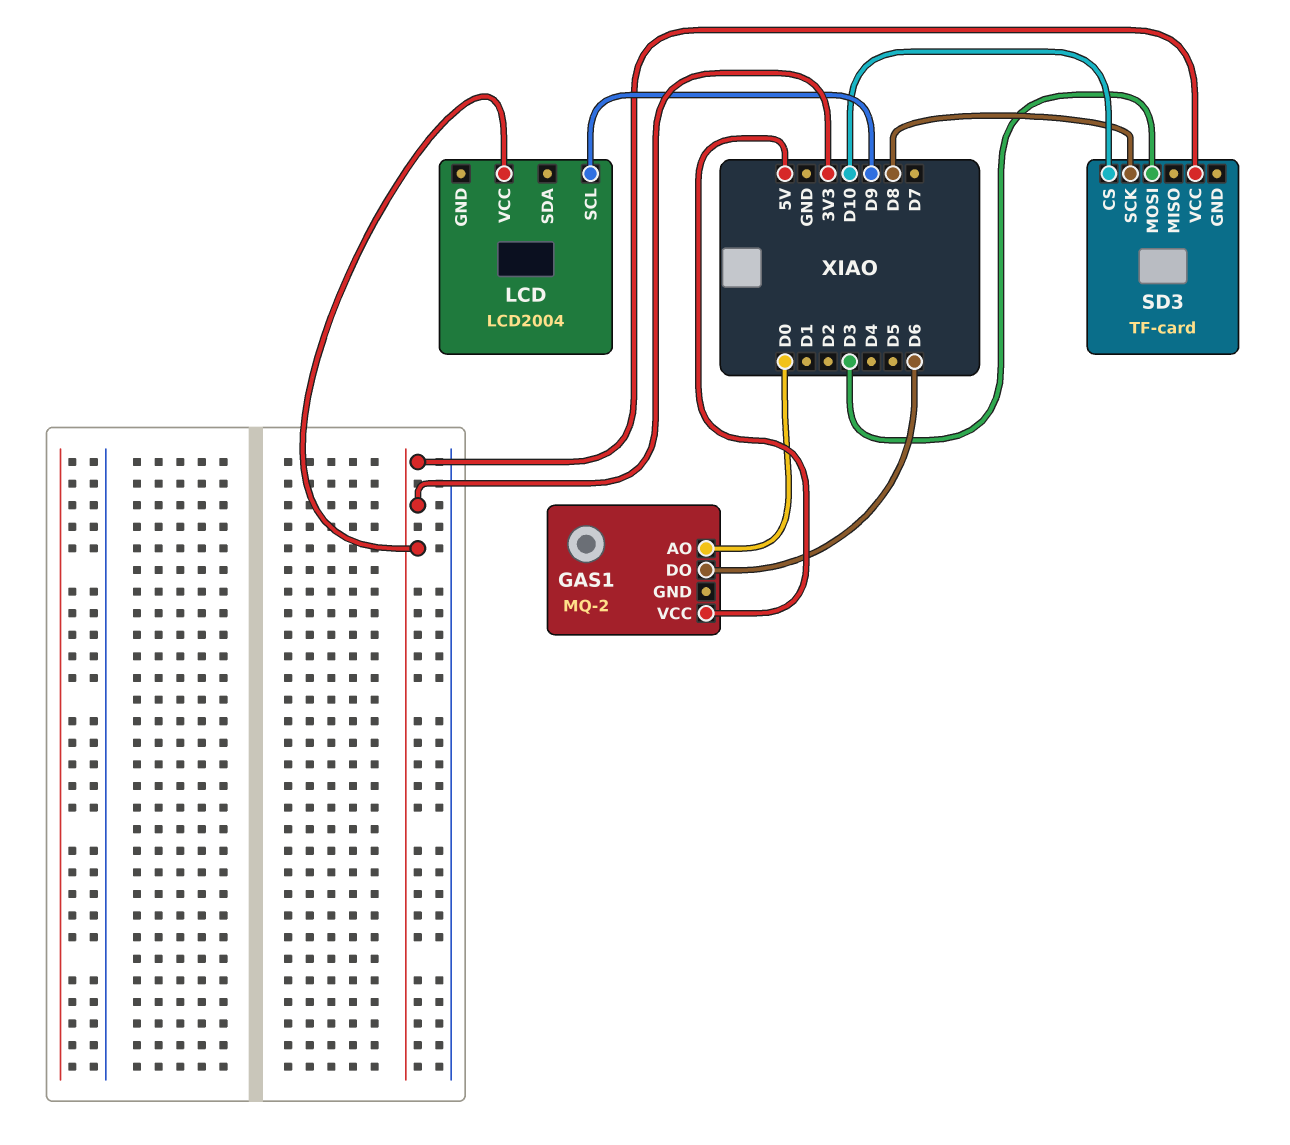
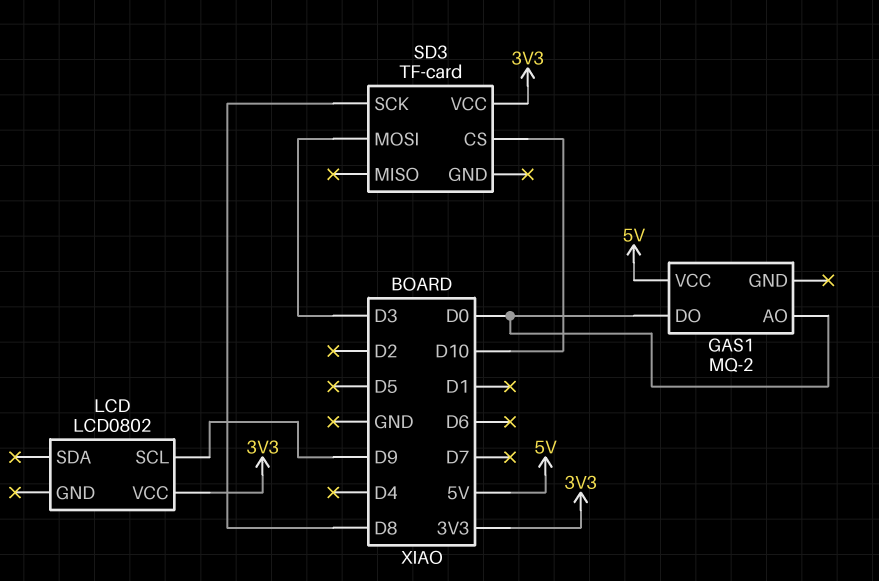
GAS1 pin DO: D6 -> D0
LCD: LCD2004 -> LCD0802

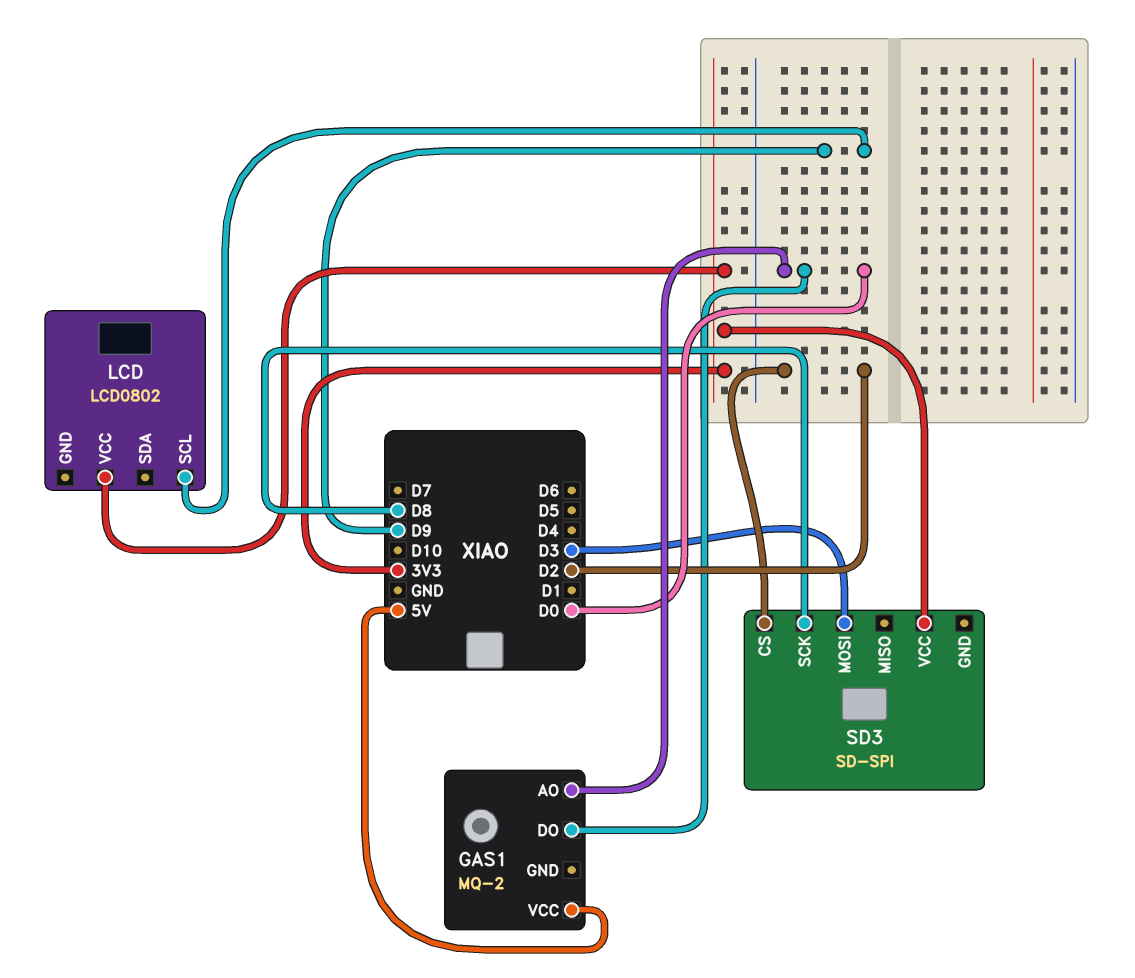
SD3: TF-card -> SD-SPI
SD3 pin CS: D10 -> D2

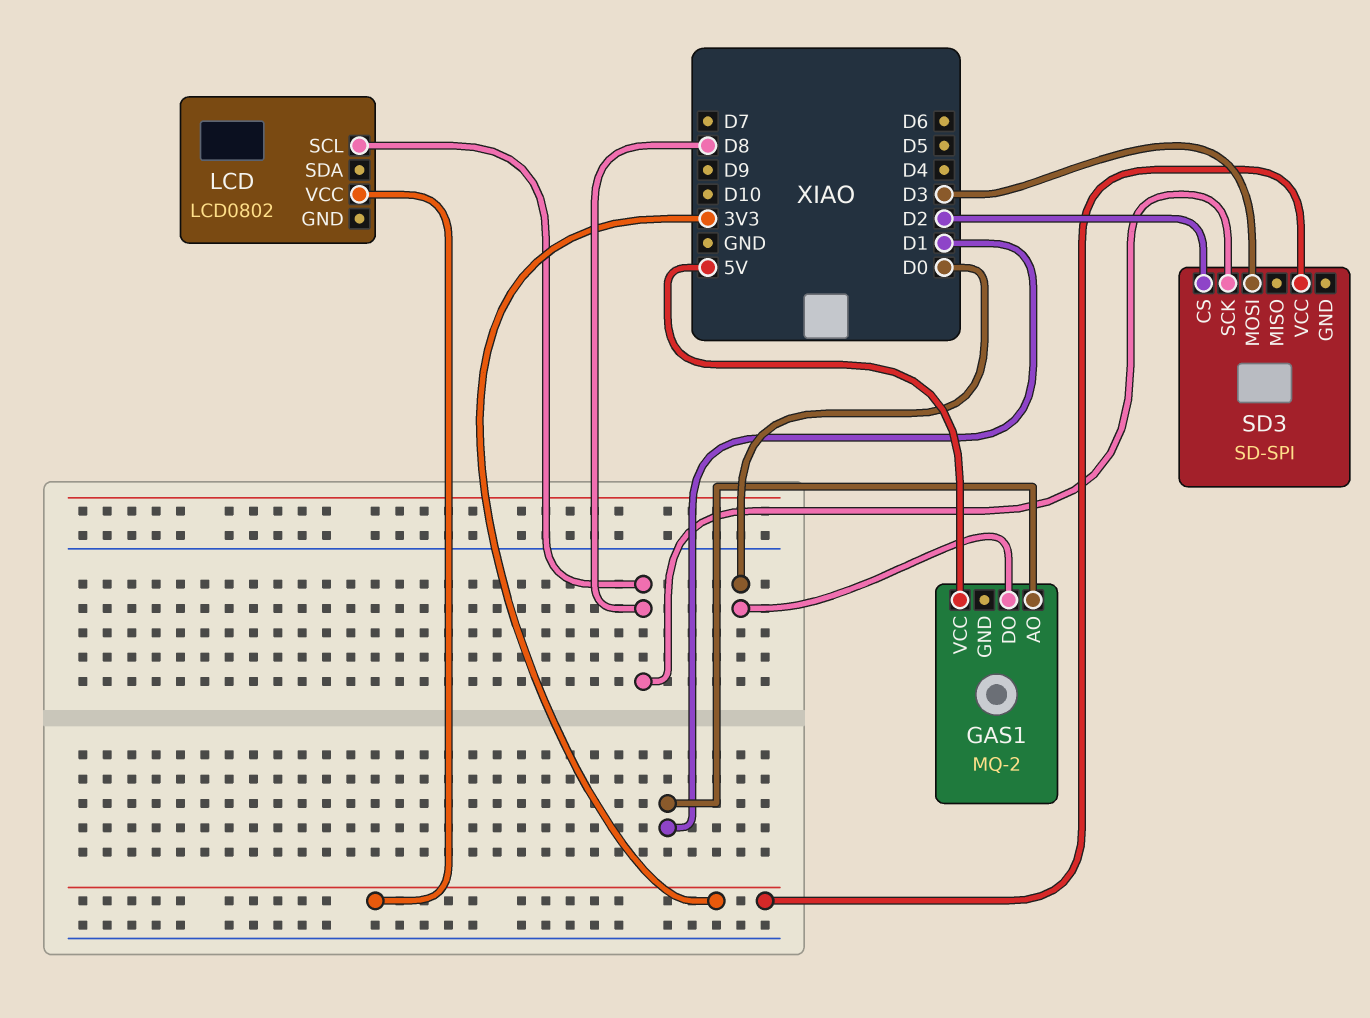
GAS1 pin AO: D0 -> D1
LCD pin SCL: D9 -> D8

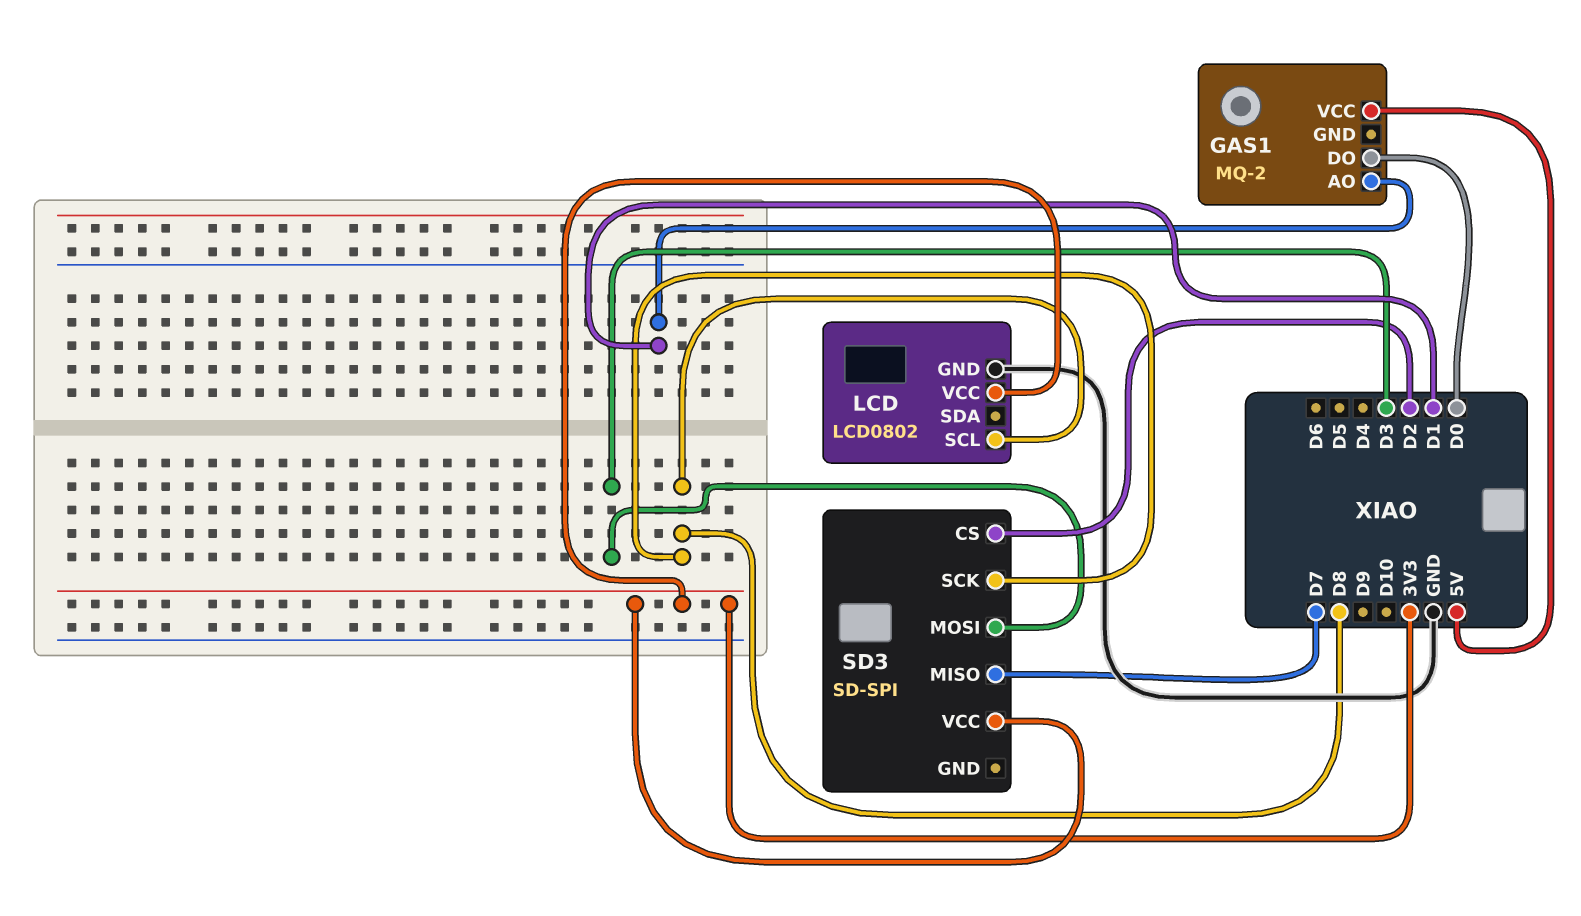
LCD pin GND: none -> GND
SD3 pin MISO: none -> D7

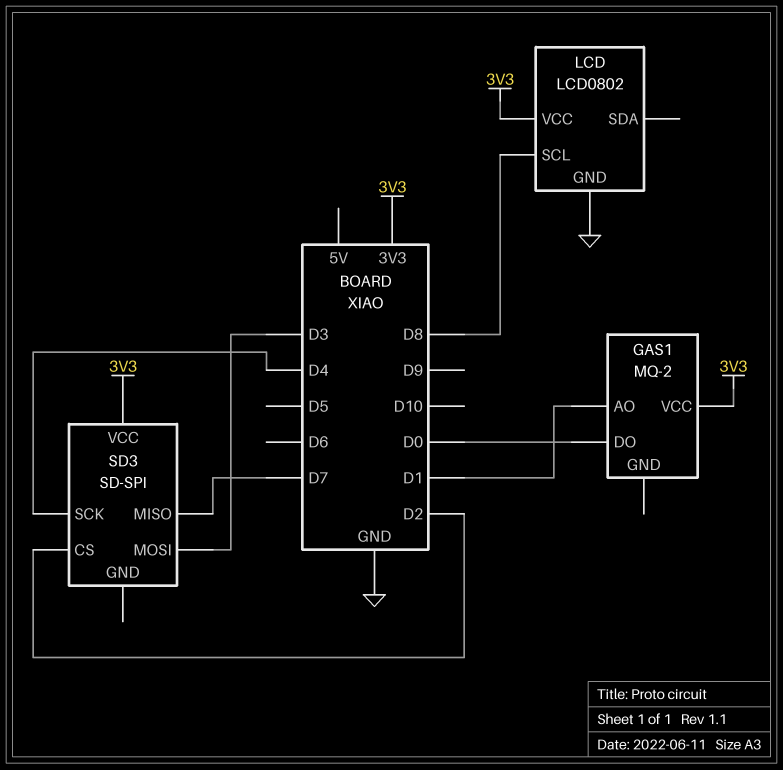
GAS1 pin VCC: 5V -> 3V3
SD3 pin SCK: D8 -> D4

